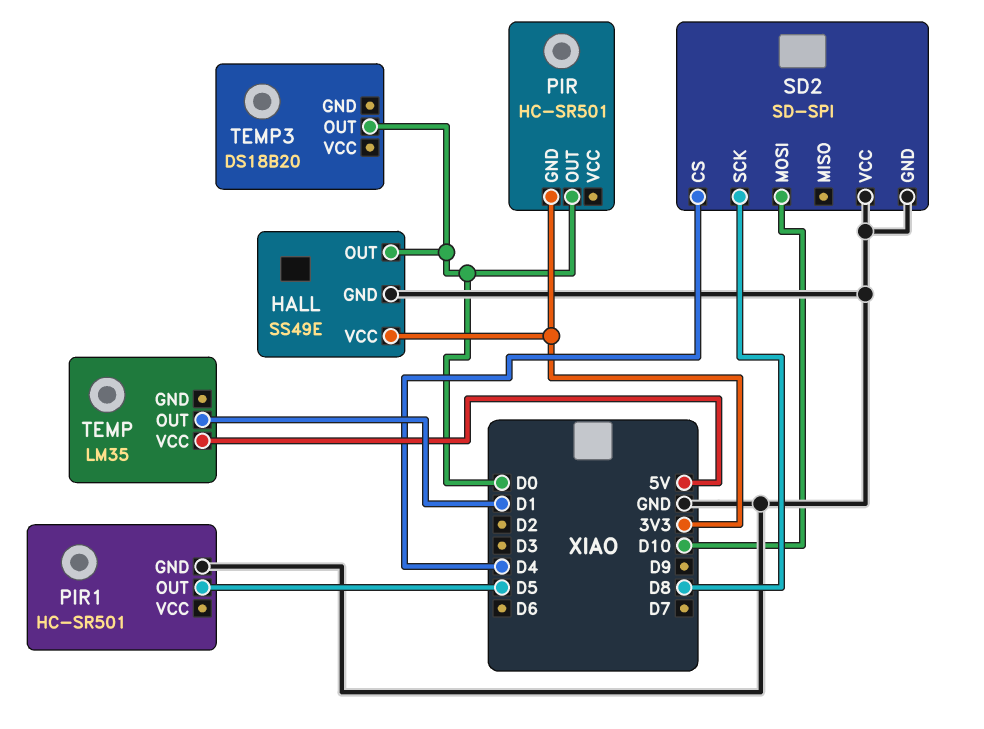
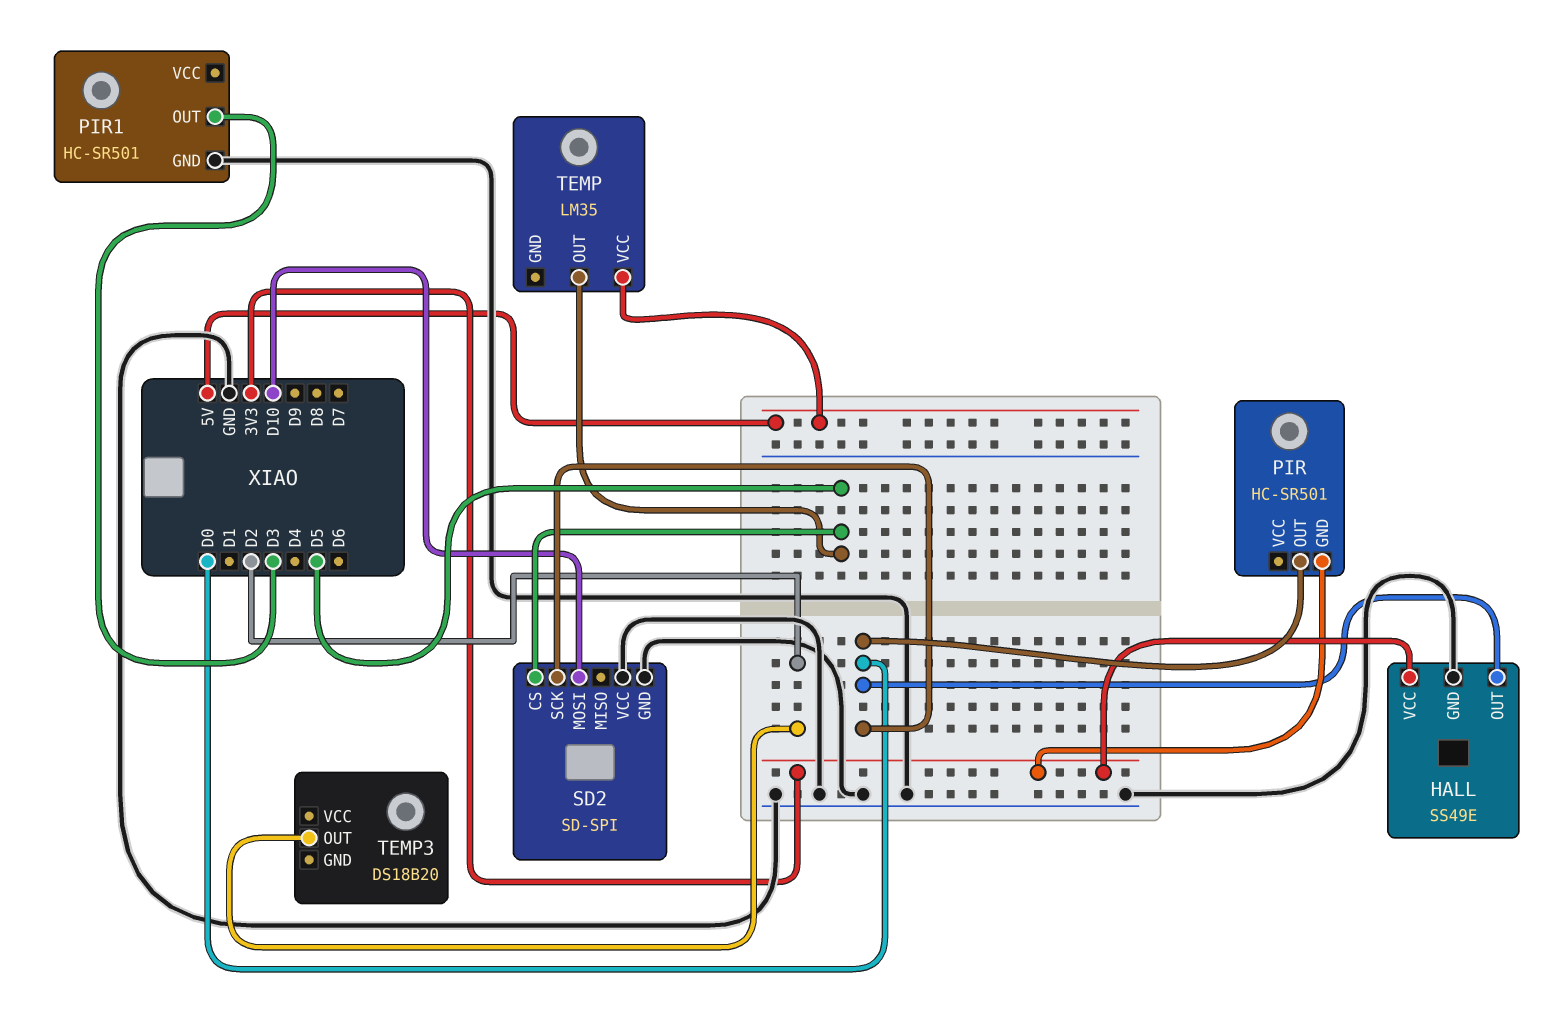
PIR1 pin OUT: D5 -> D3
SD2 pin CS: D4 -> D5
SD2 pin SCK: D8 -> D0
TEMP pin OUT: D1 -> D5
TEMP3 pin OUT: D0 -> D2

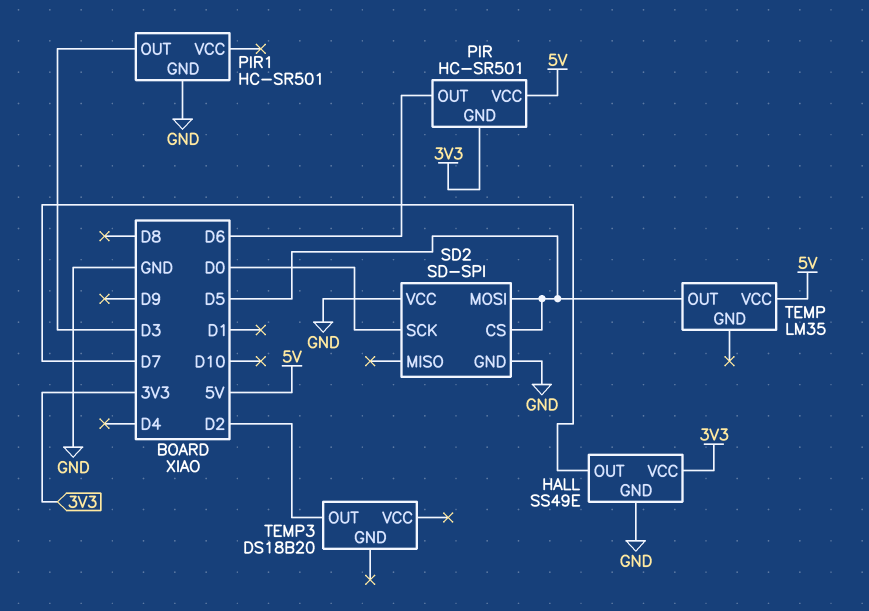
HALL pin OUT: D0 -> D7
PIR pin OUT: D0 -> D6
PIR pin VCC: none -> 5V
SD2 pin MOSI: D10 -> D5

